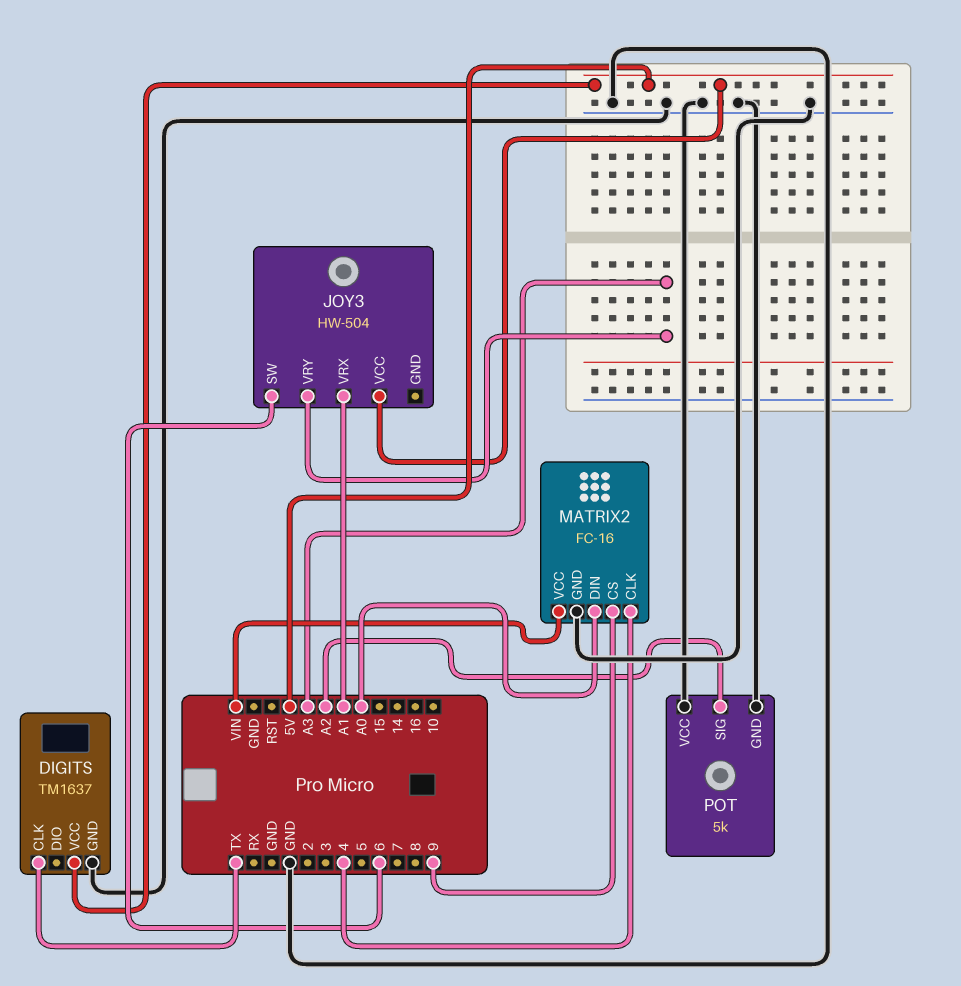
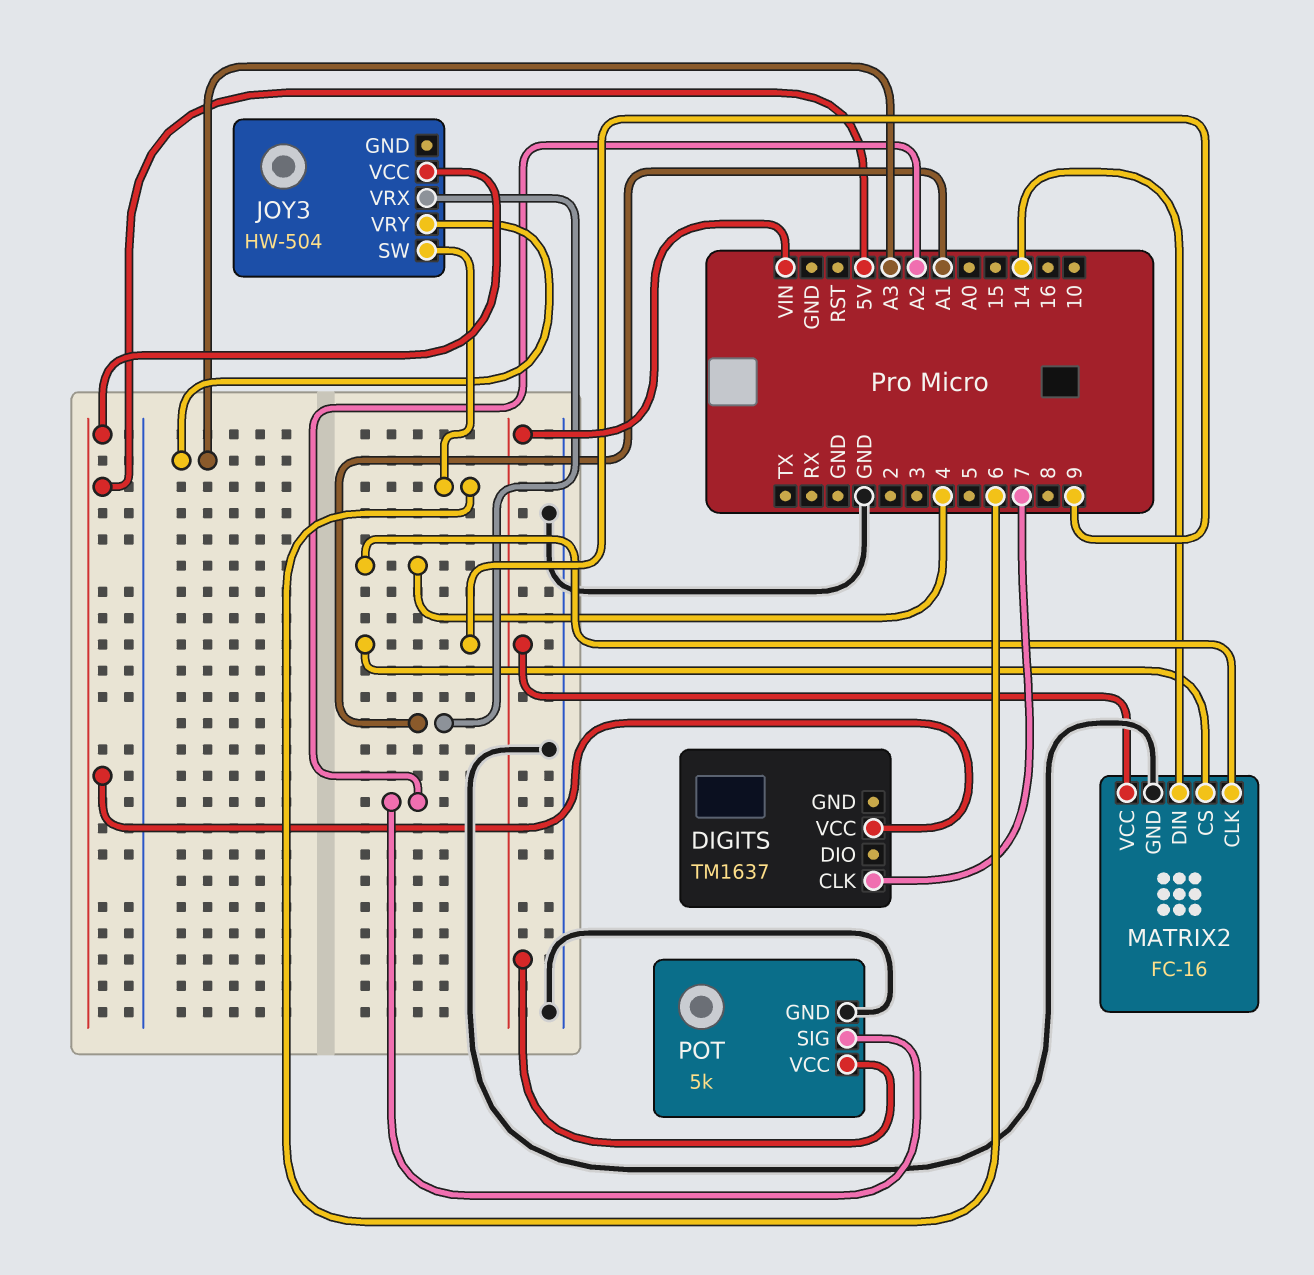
DIGITS pin CLK: TX -> 7
DIGITS pin GND: GND -> none
MATRIX2 pin DIN: A0 -> 14
POT pin VCC: GND -> VIN

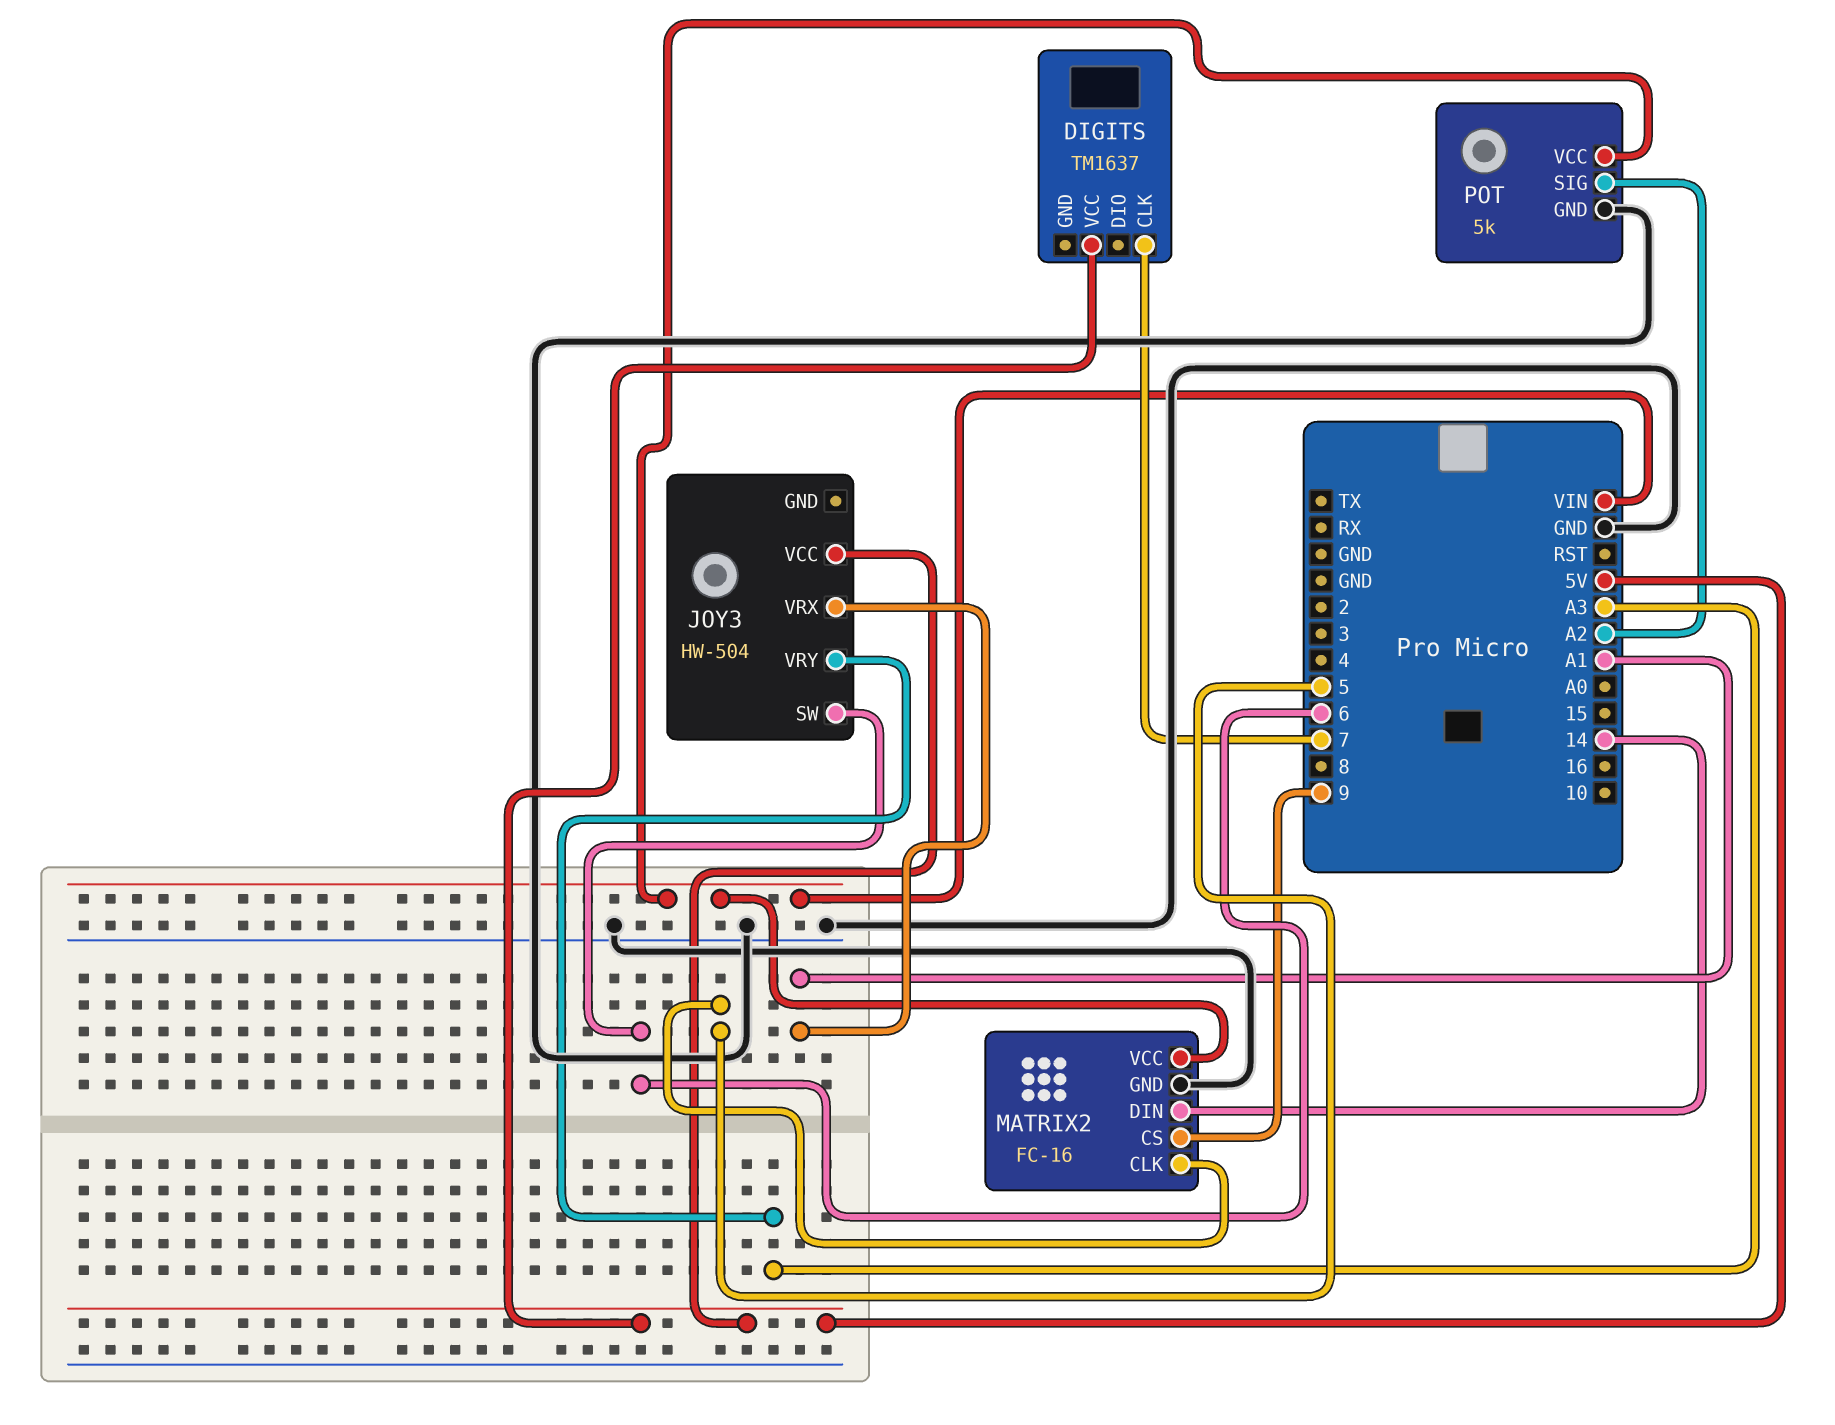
MATRIX2 pin CLK: 4 -> 5

